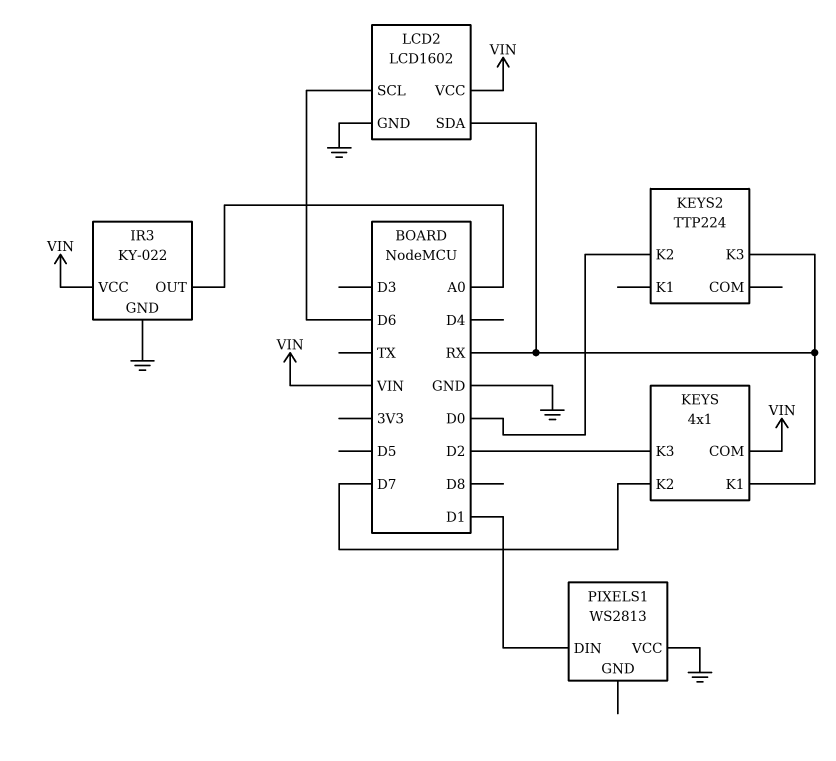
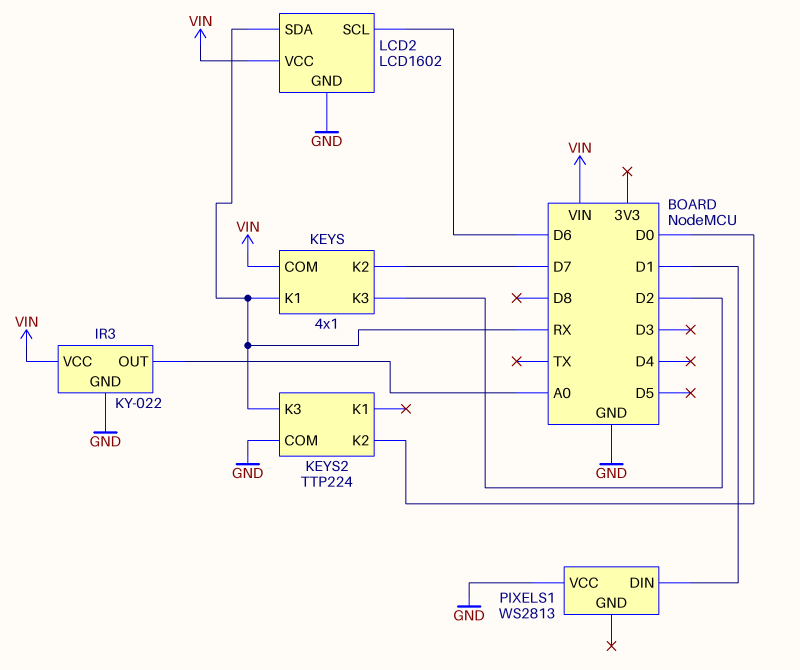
KEYS2 pin COM: none -> GND

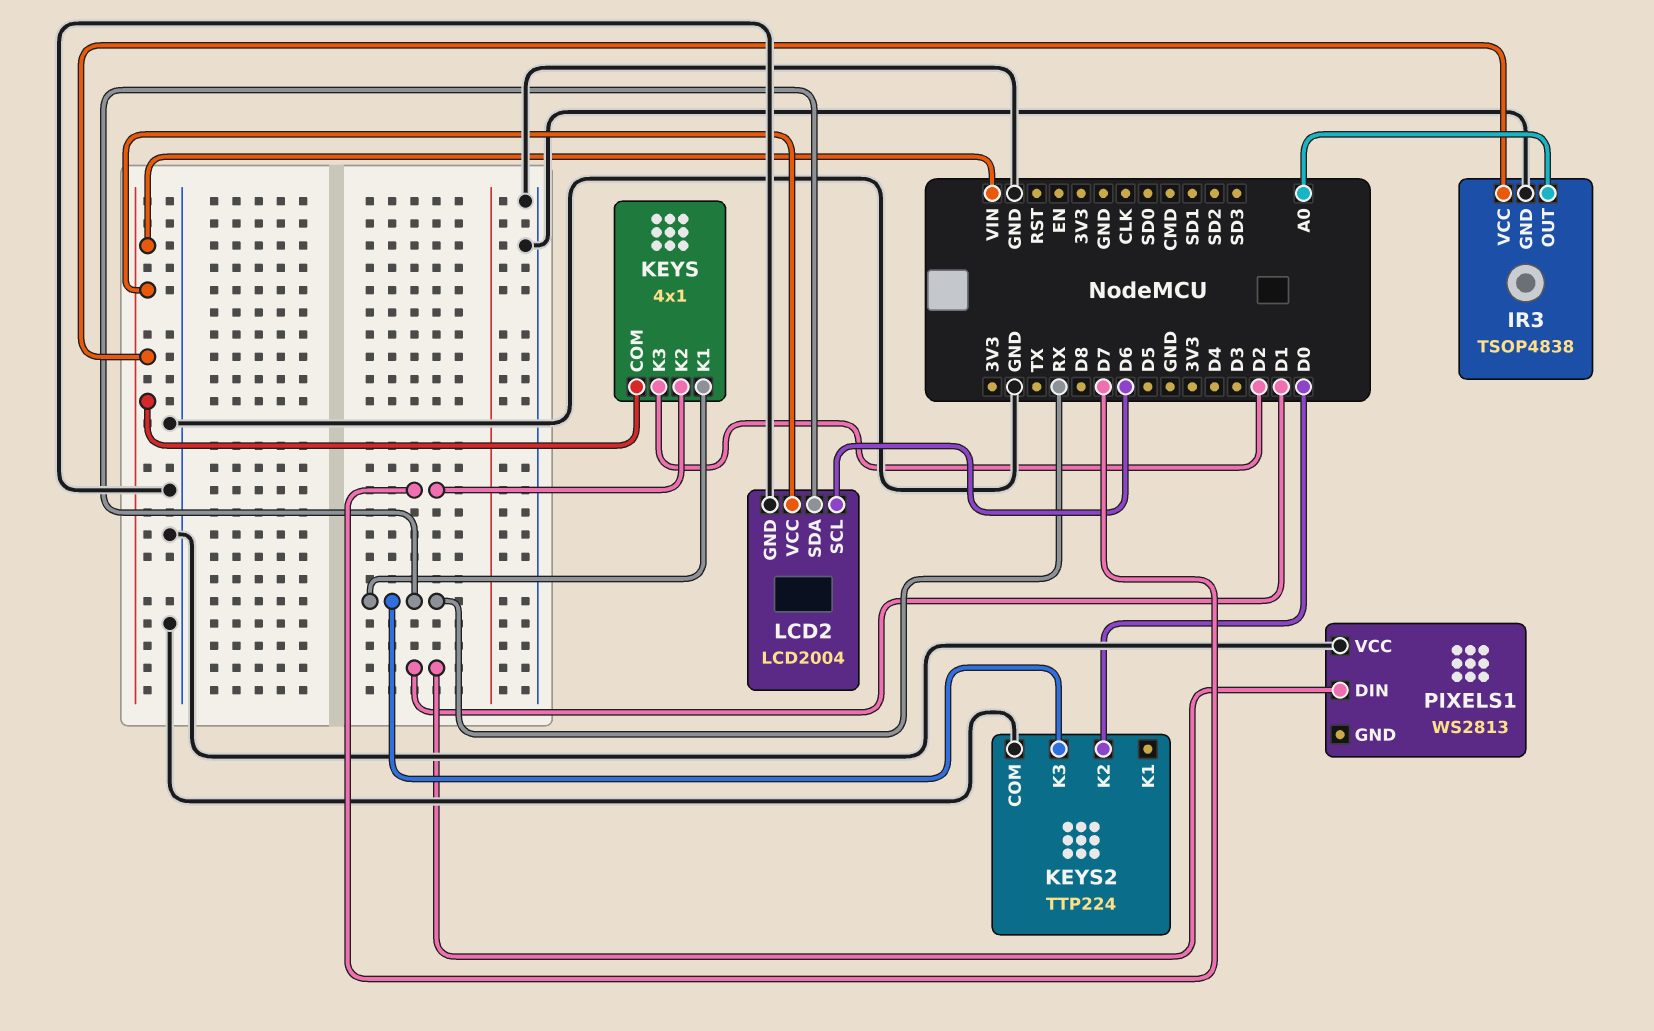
IR3: KY-022 -> TSOP4838
LCD2: LCD1602 -> LCD2004

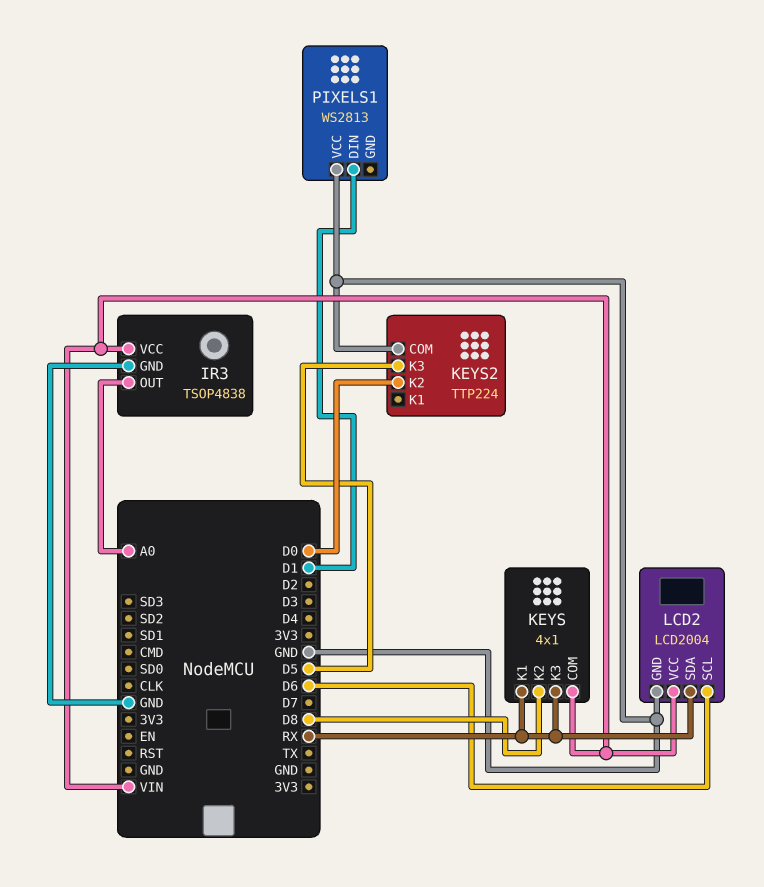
KEYS pin K2: D7 -> D8
KEYS pin K3: D2 -> RX
KEYS2 pin K3: RX -> D5

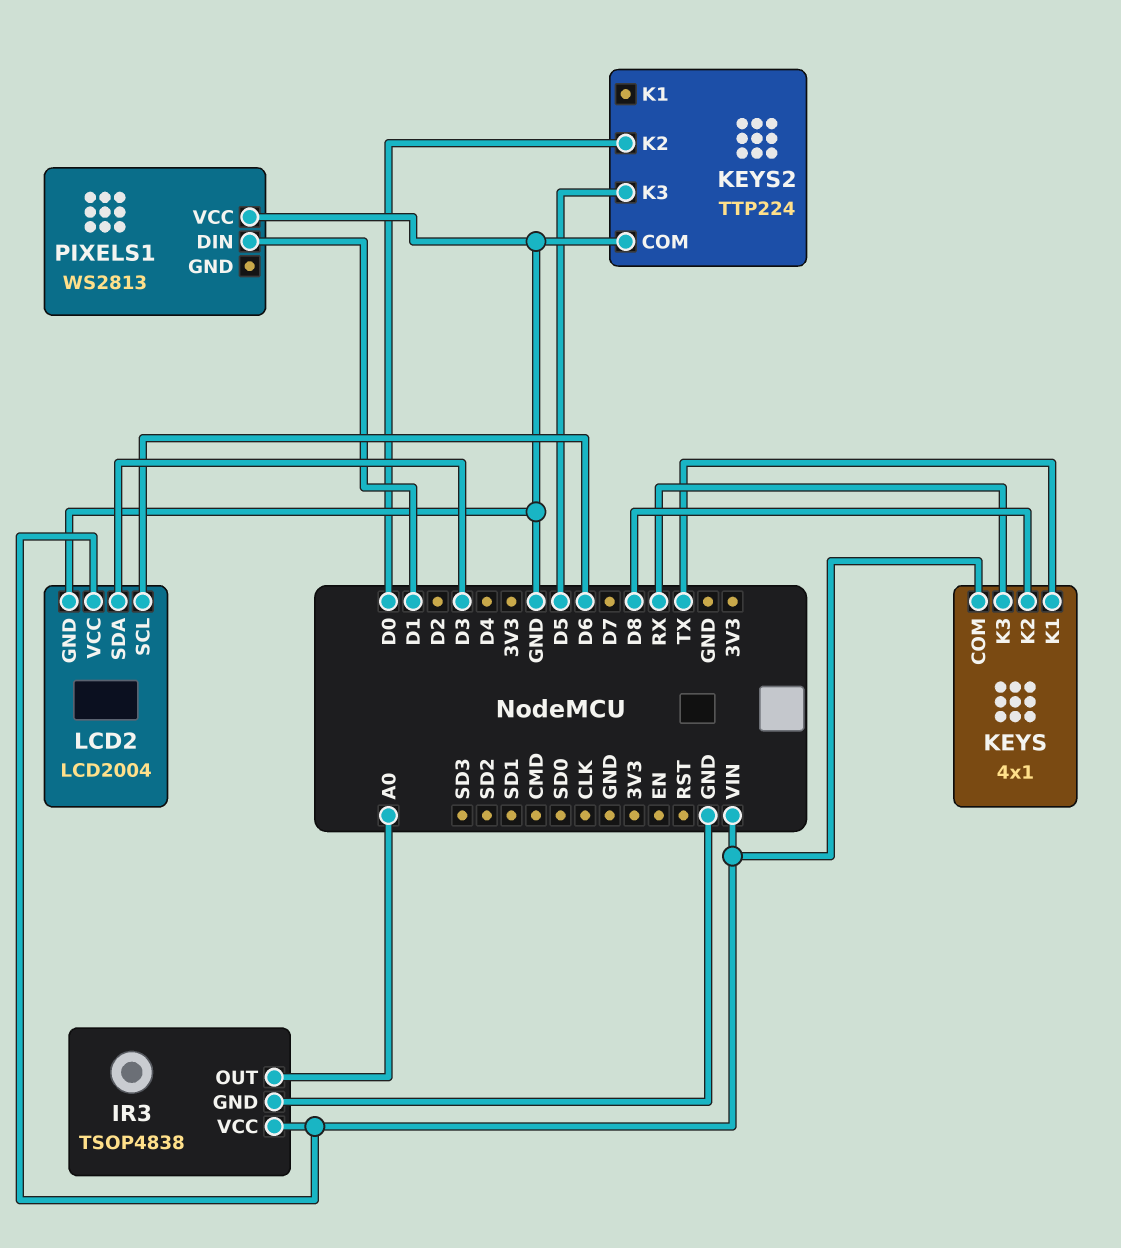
KEYS pin K1: RX -> TX
LCD2 pin SDA: RX -> D3

